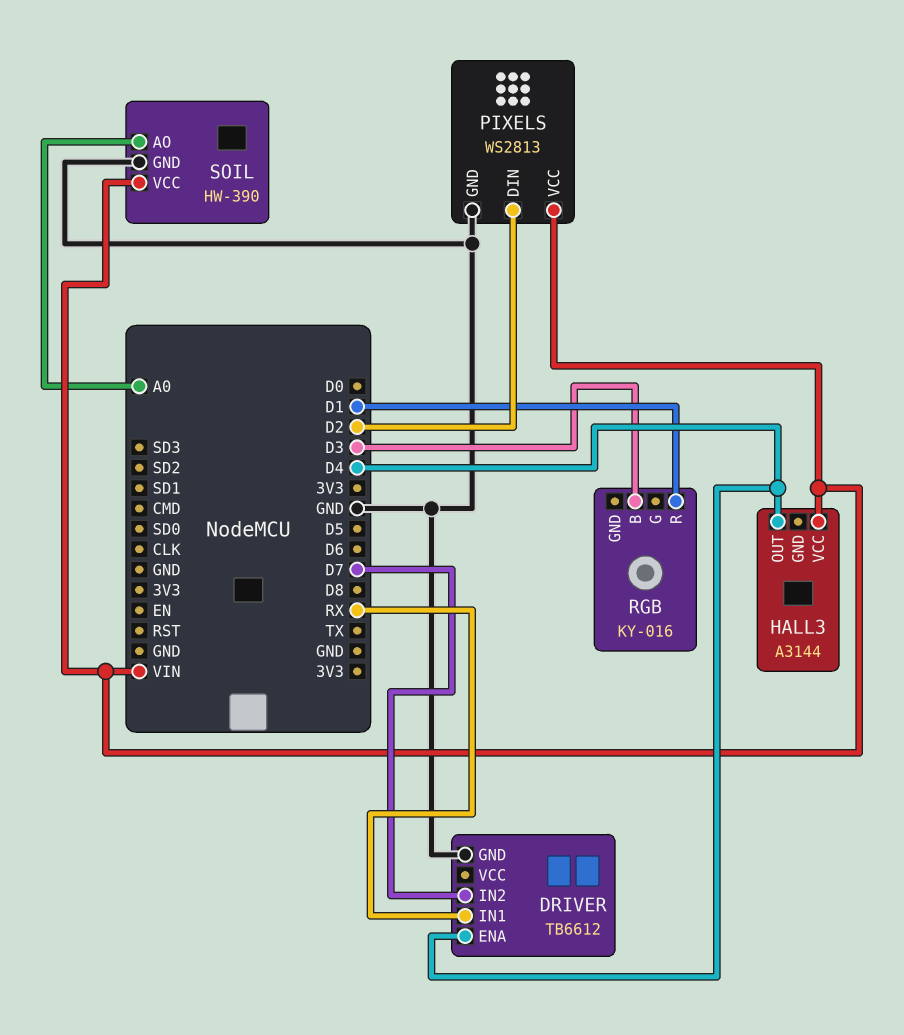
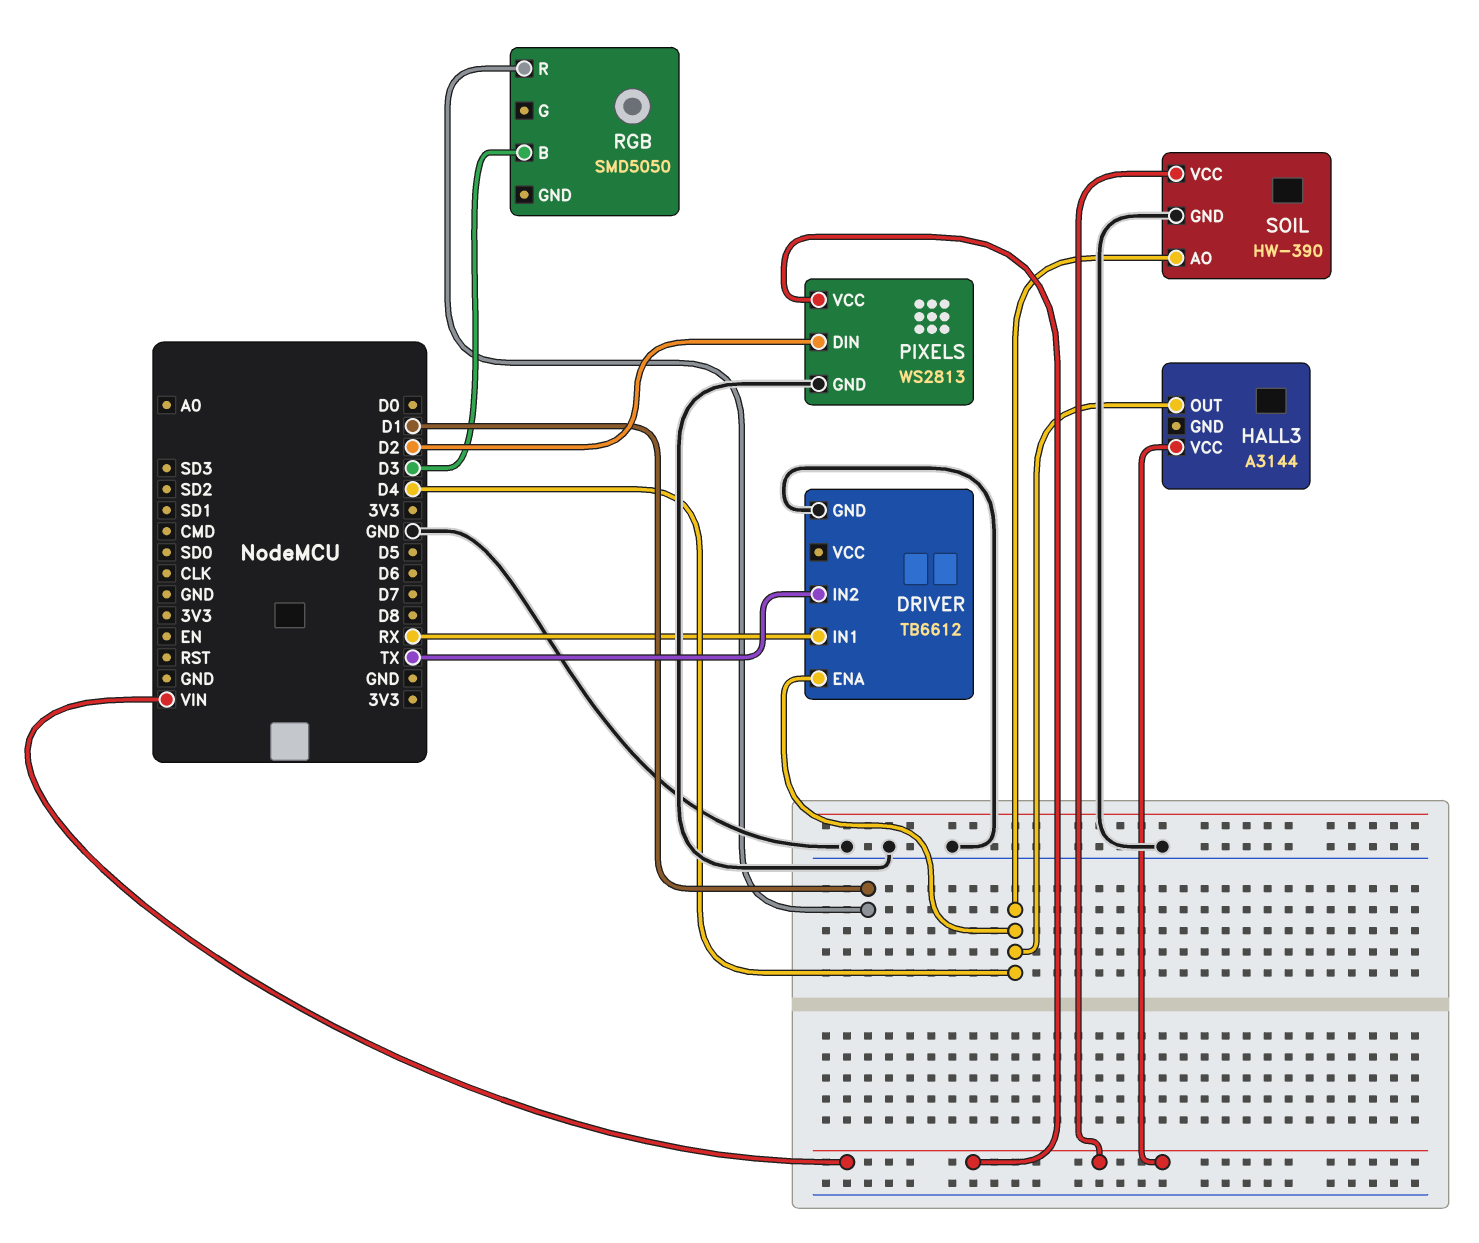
DRIVER pin IN2: D7 -> TX
RGB: KY-016 -> SMD5050
SOIL pin AO: A0 -> D4

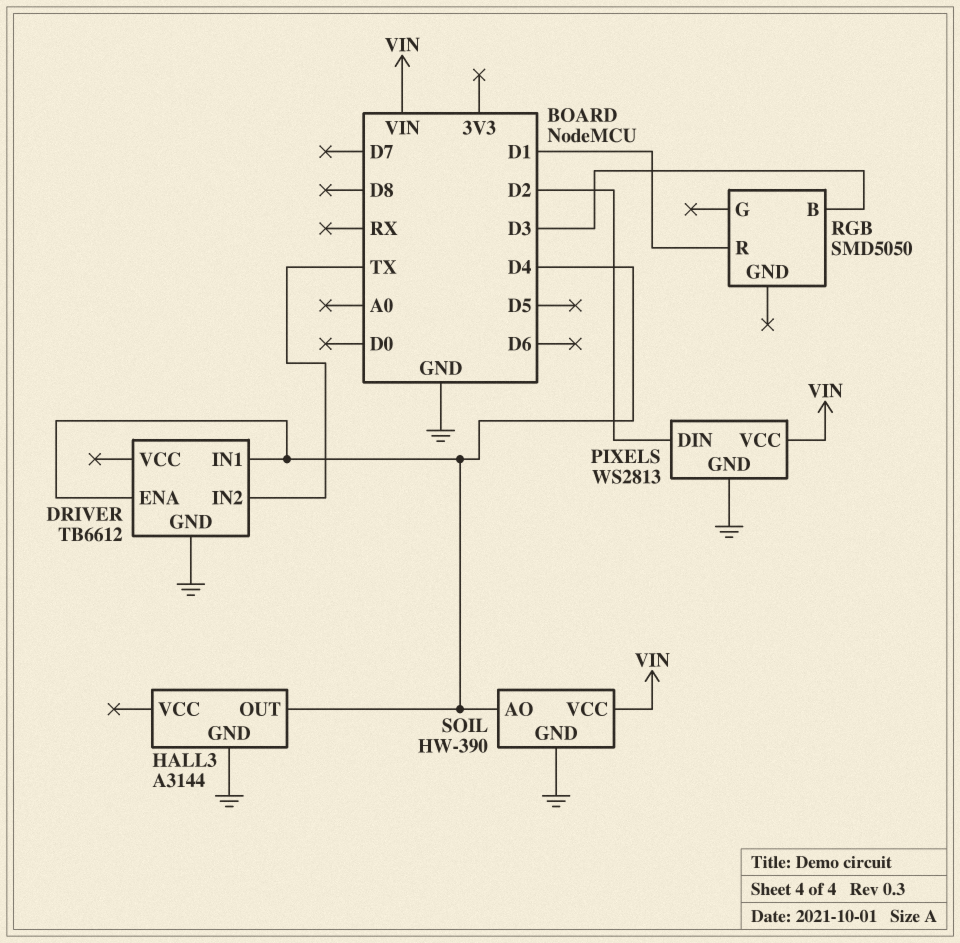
DRIVER pin IN1: RX -> D4
HALL3 pin GND: none -> GND
HALL3 pin VCC: VIN -> none

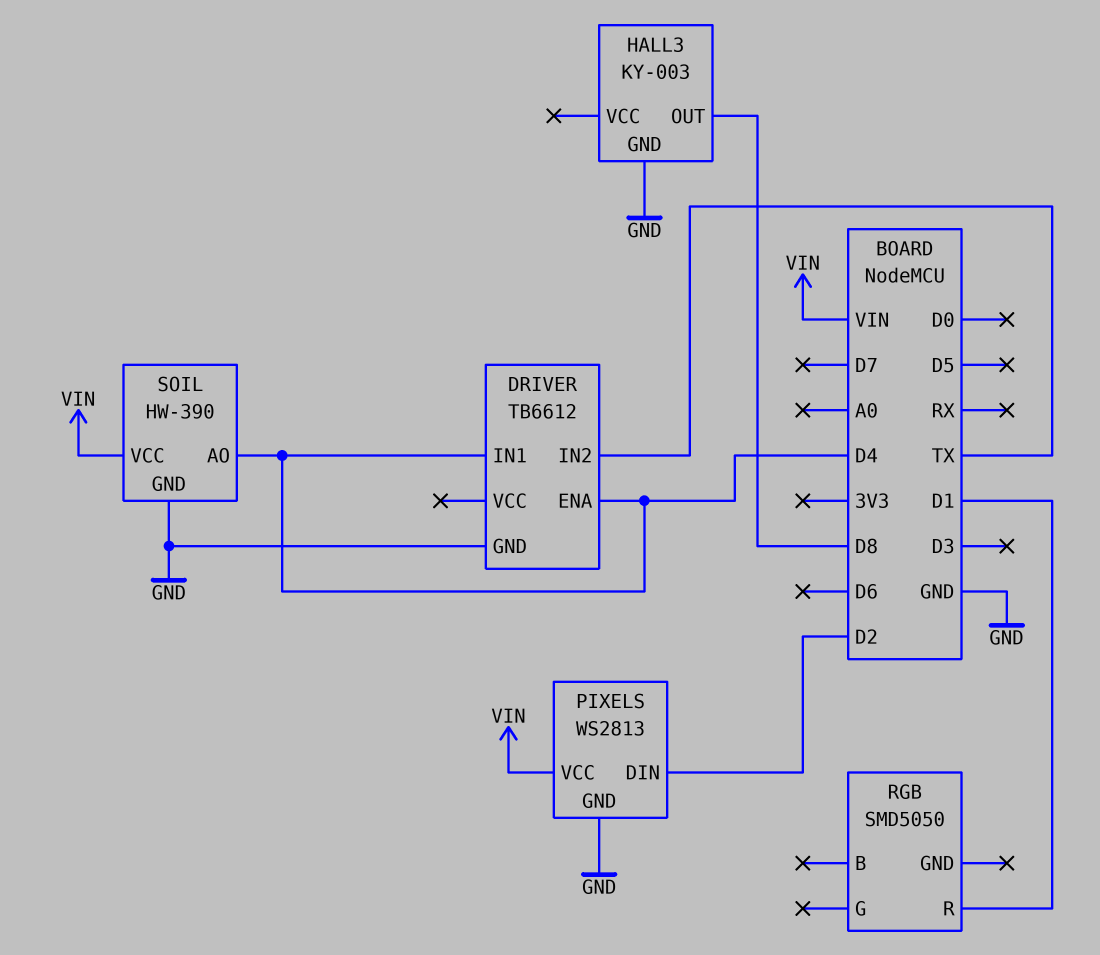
HALL3: A3144 -> KY-003
HALL3 pin OUT: D4 -> D8
RGB pin B: D3 -> none

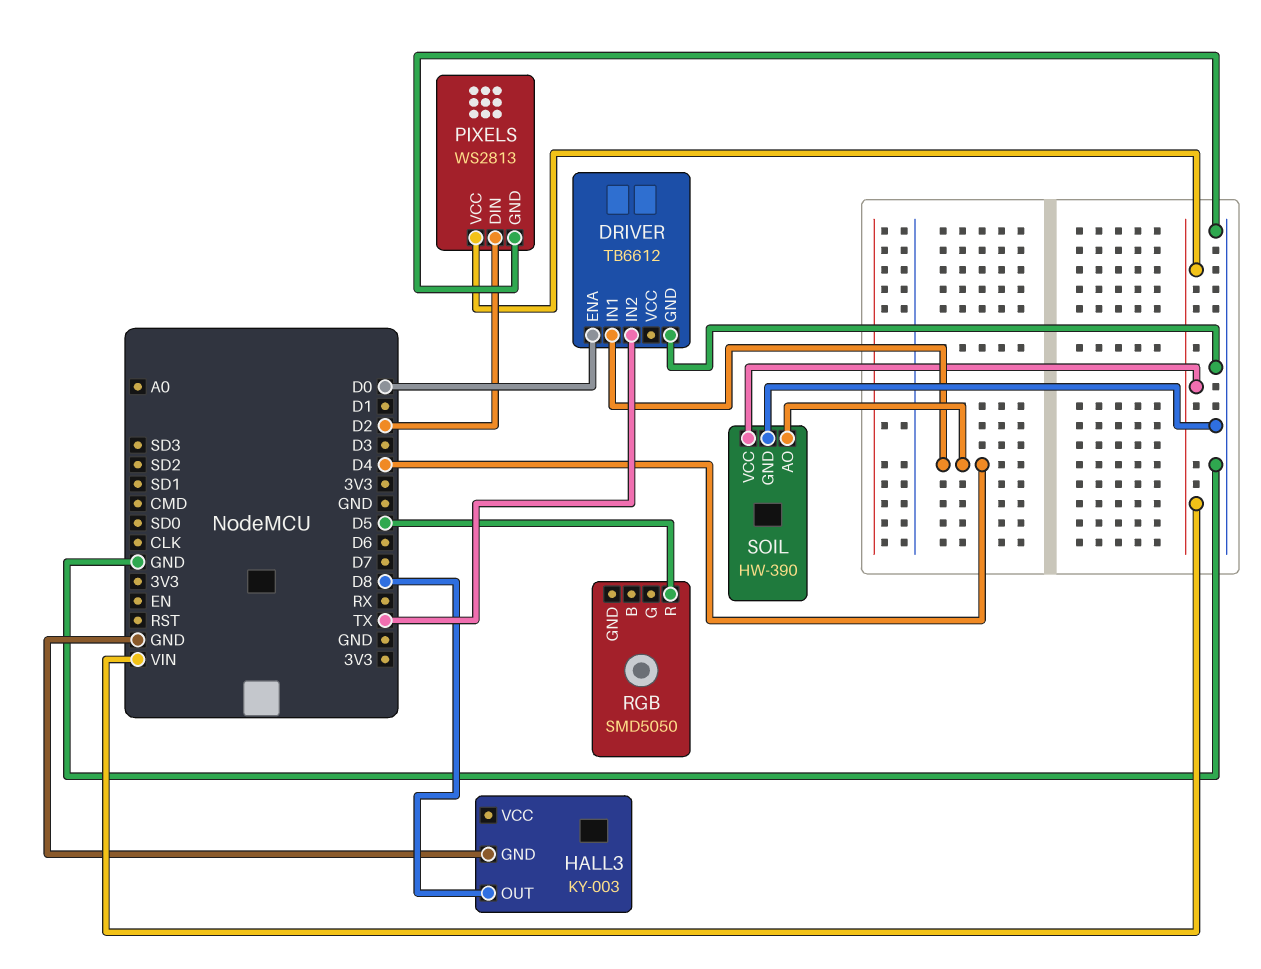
DRIVER pin ENA: D4 -> D0
RGB pin R: D1 -> D5

